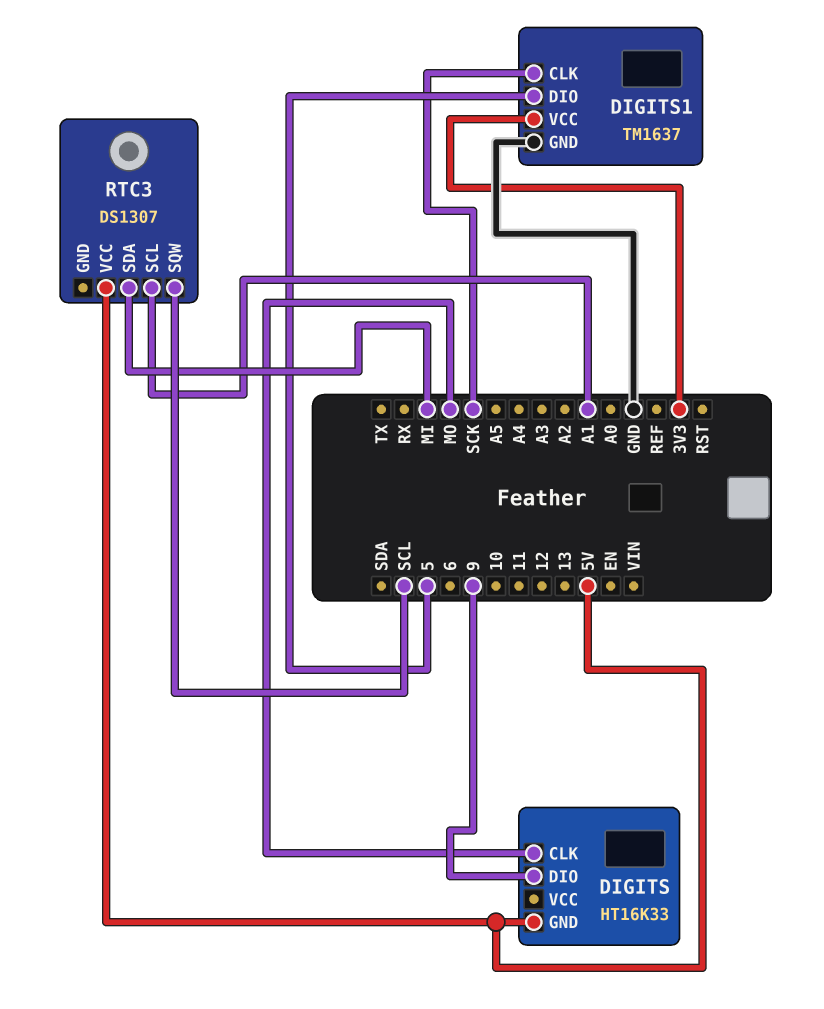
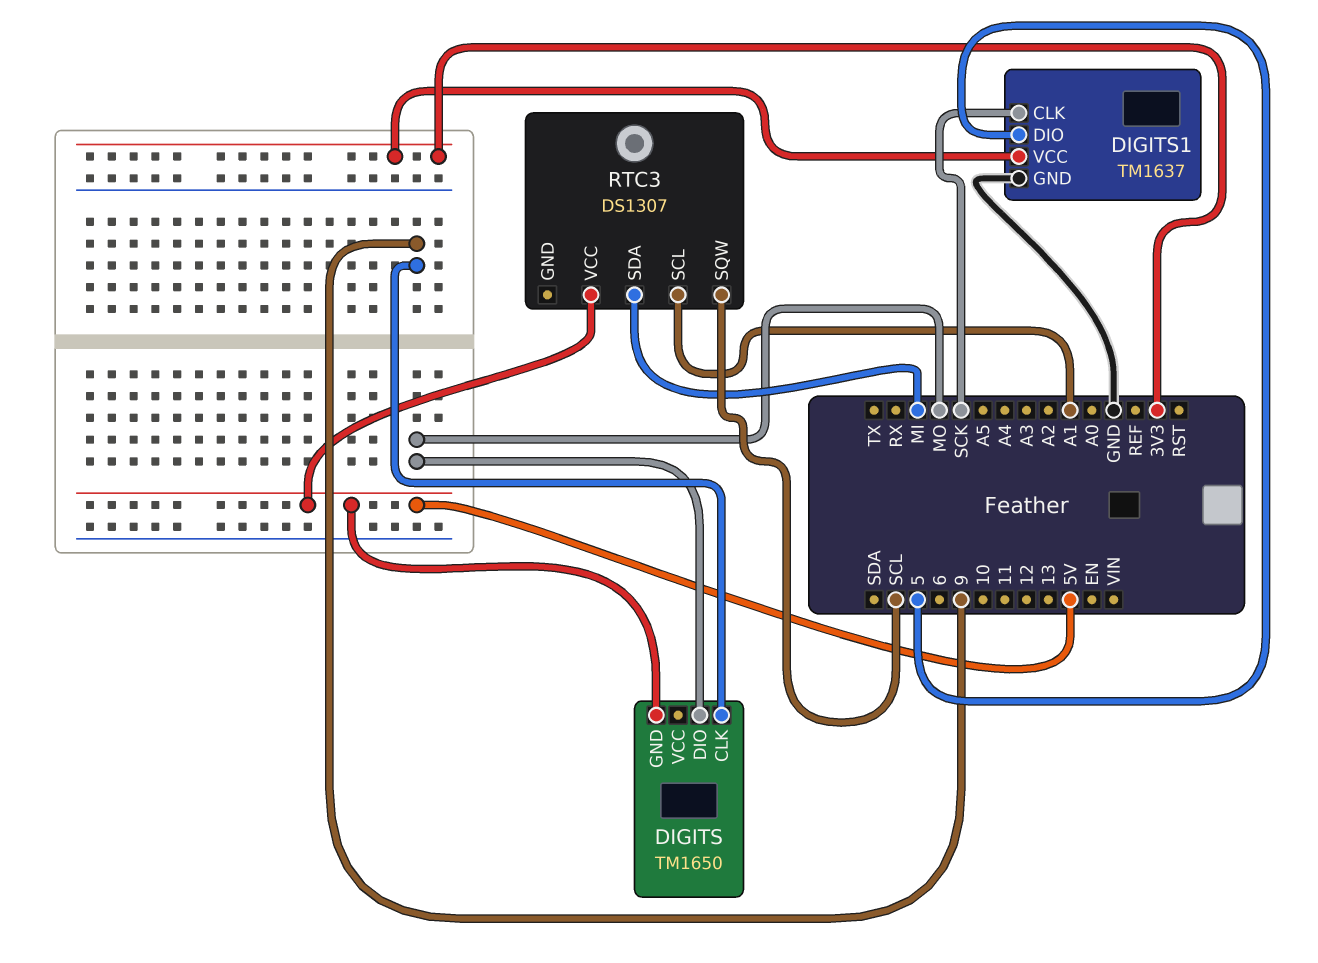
DIGITS: HT16K33 -> TM1650
DIGITS pin CLK: MO -> 9
DIGITS pin DIO: 9 -> MO

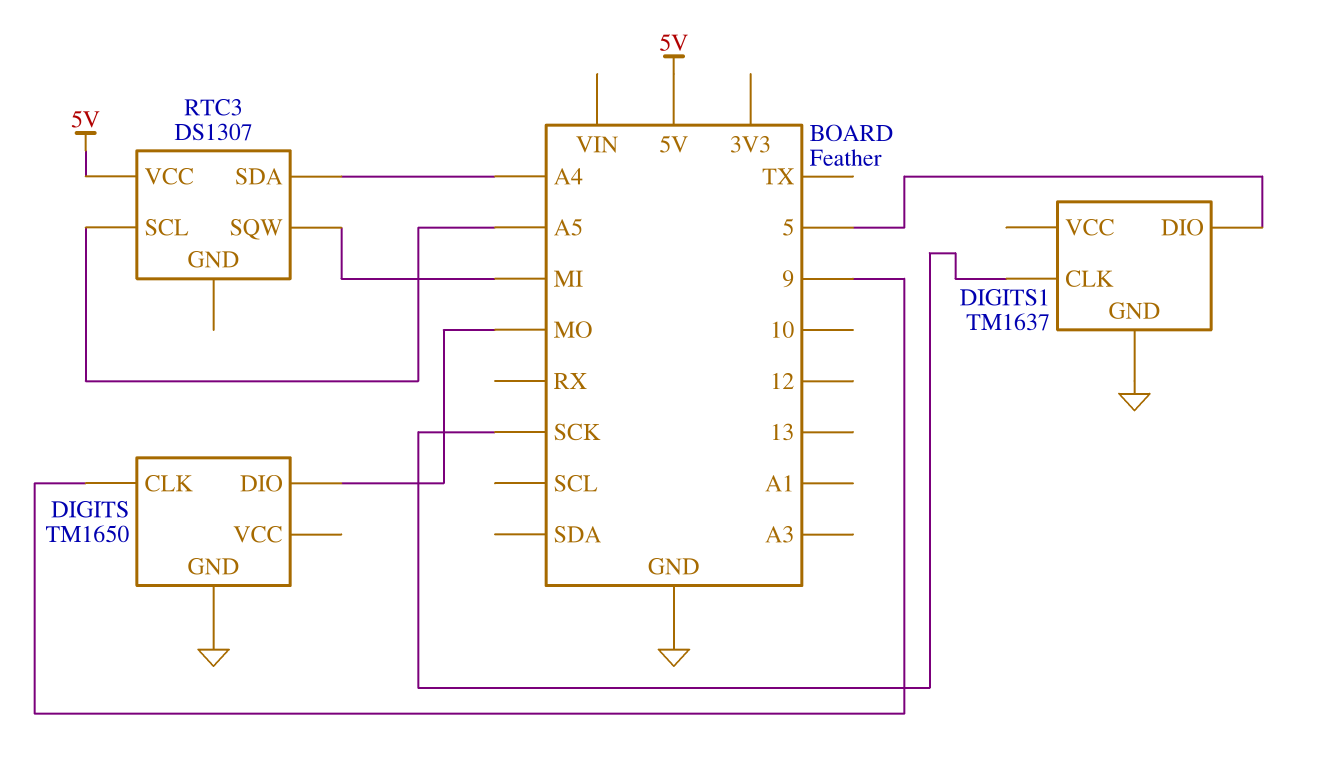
DIGITS pin GND: 5V -> GND
DIGITS1 pin VCC: 3V3 -> none
RTC3 pin SCL: A1 -> A5
RTC3 pin SDA: MI -> A4
RTC3 pin SQW: SCL -> MI

